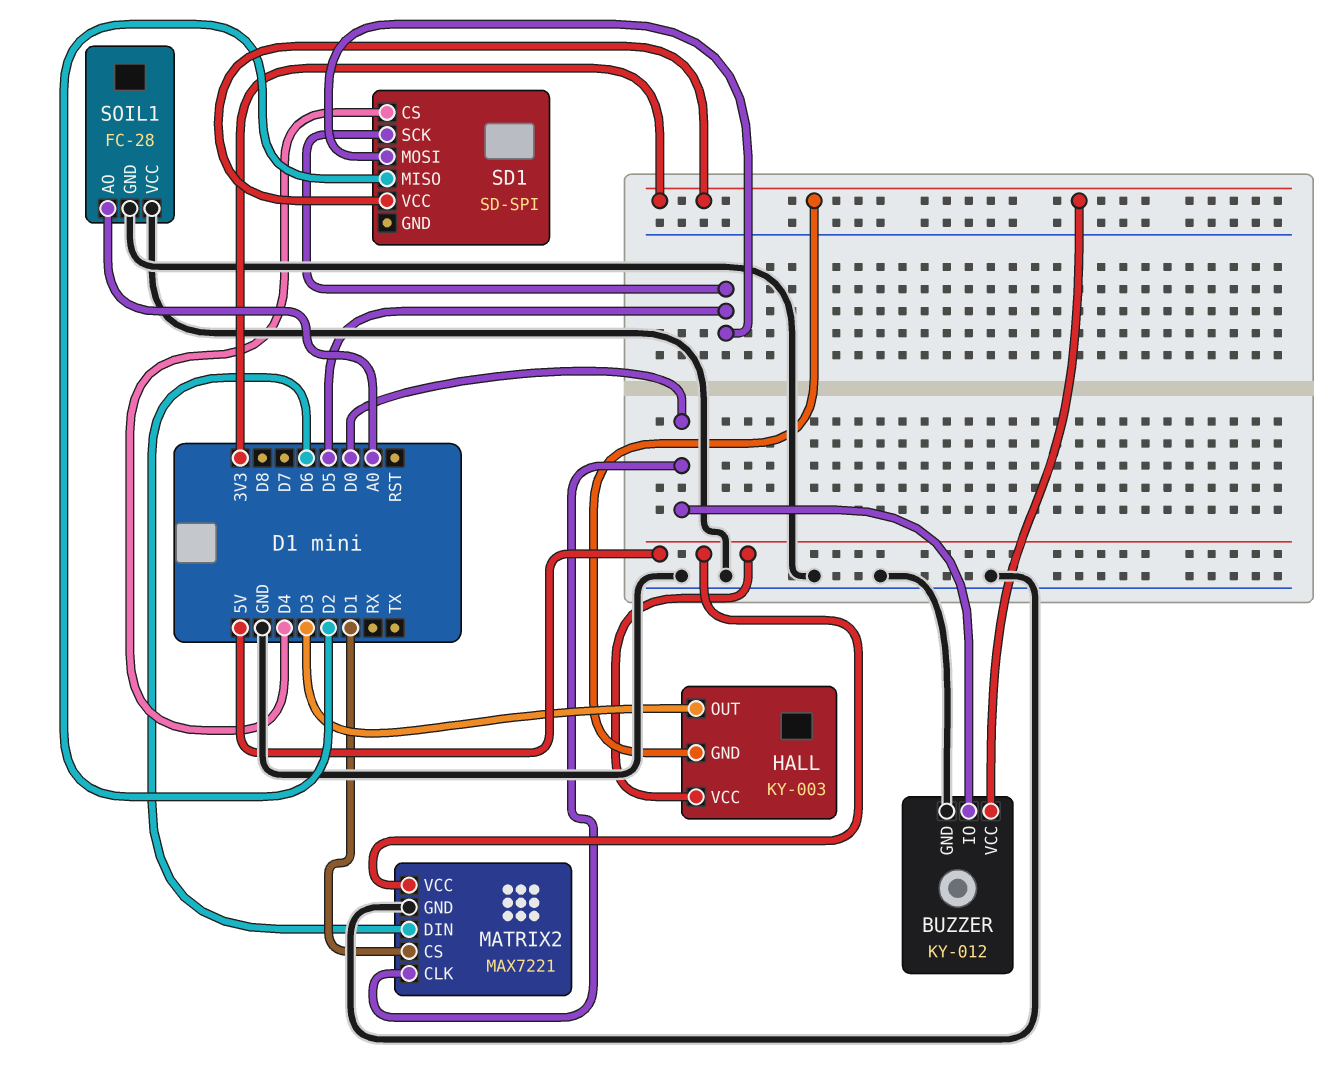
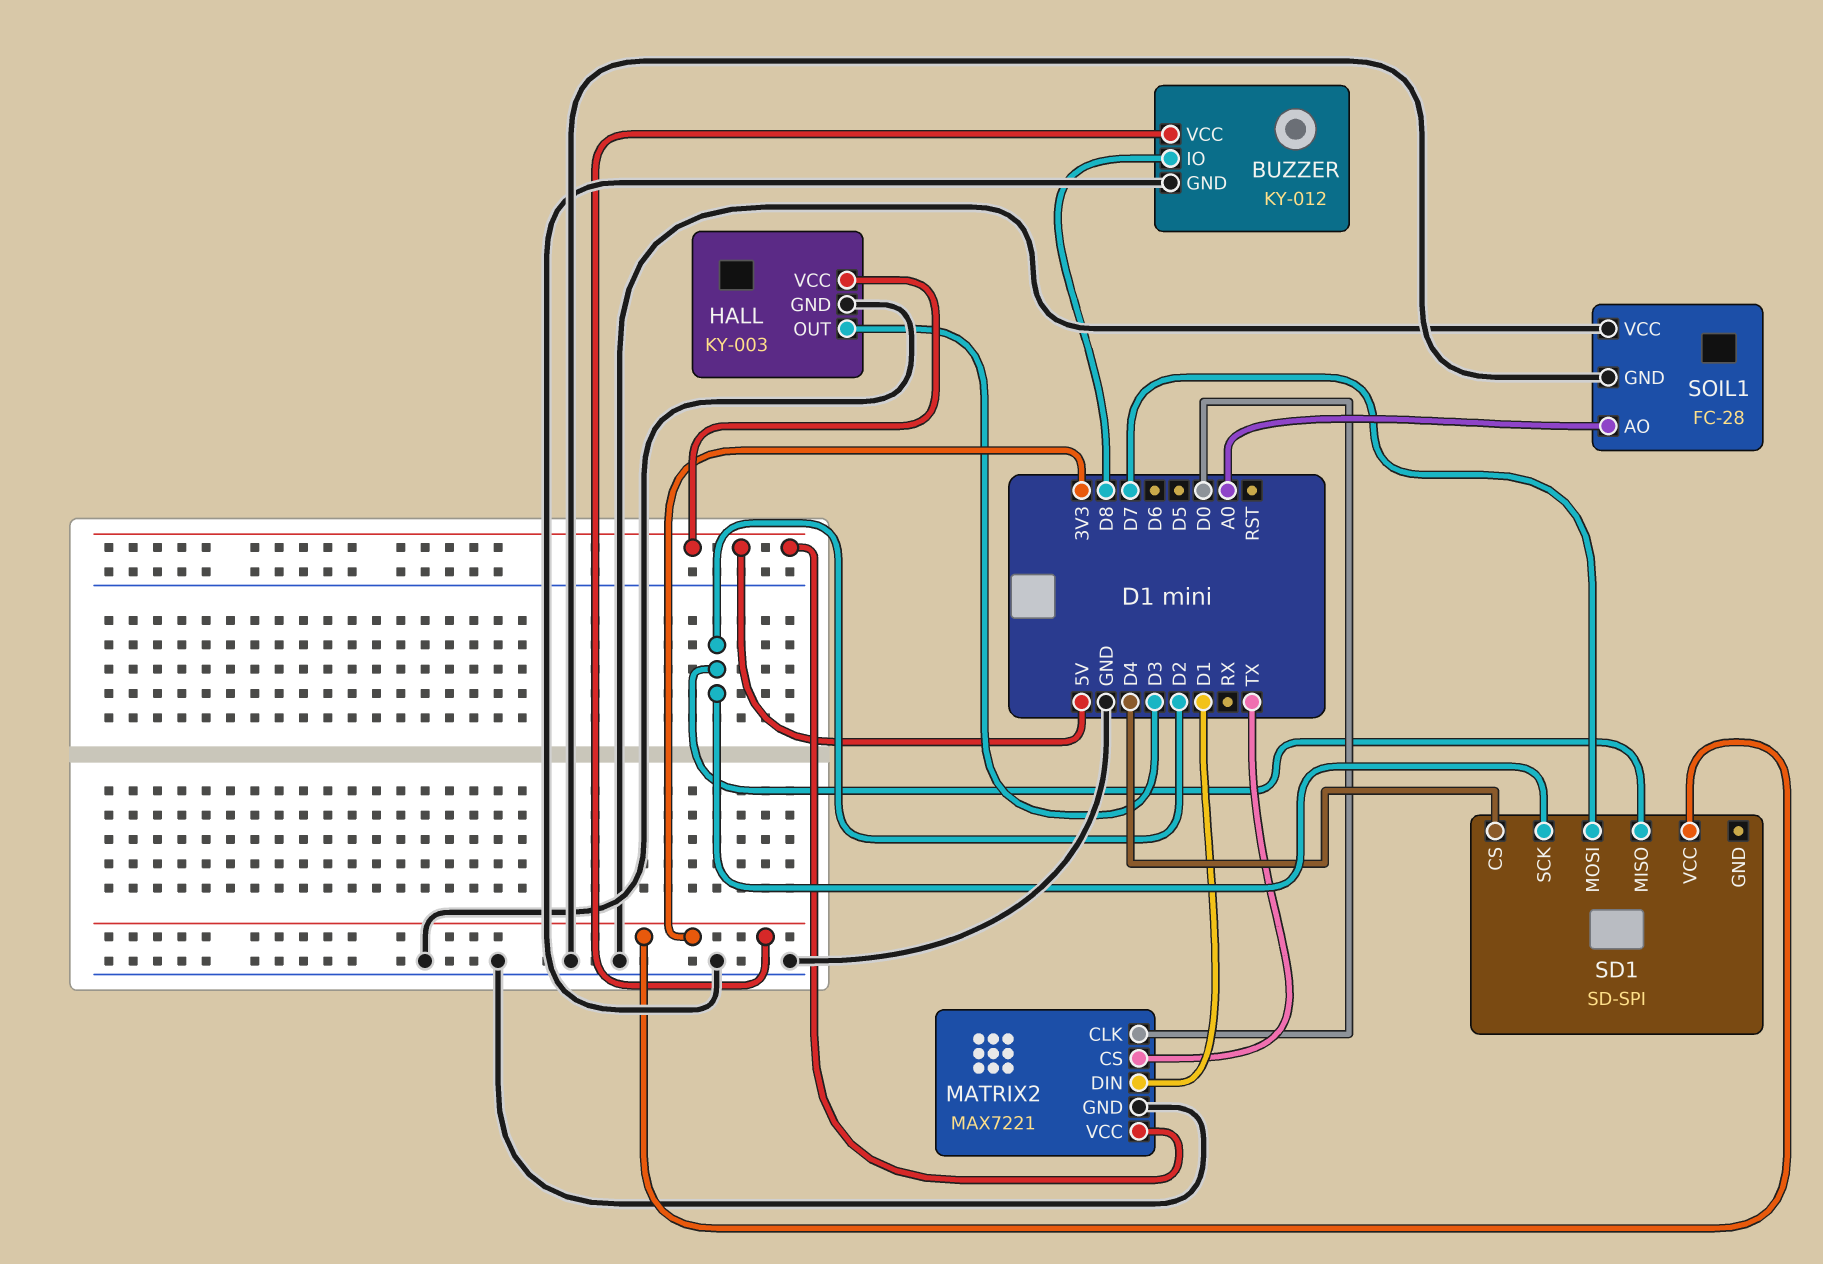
BUZZER pin IO: D0 -> D8
HALL pin GND: 3V3 -> GND
MATRIX2 pin CS: D1 -> TX
MATRIX2 pin DIN: D6 -> D1
SD1 pin MOSI: D5 -> D7
SD1 pin SCK: D5 -> D2

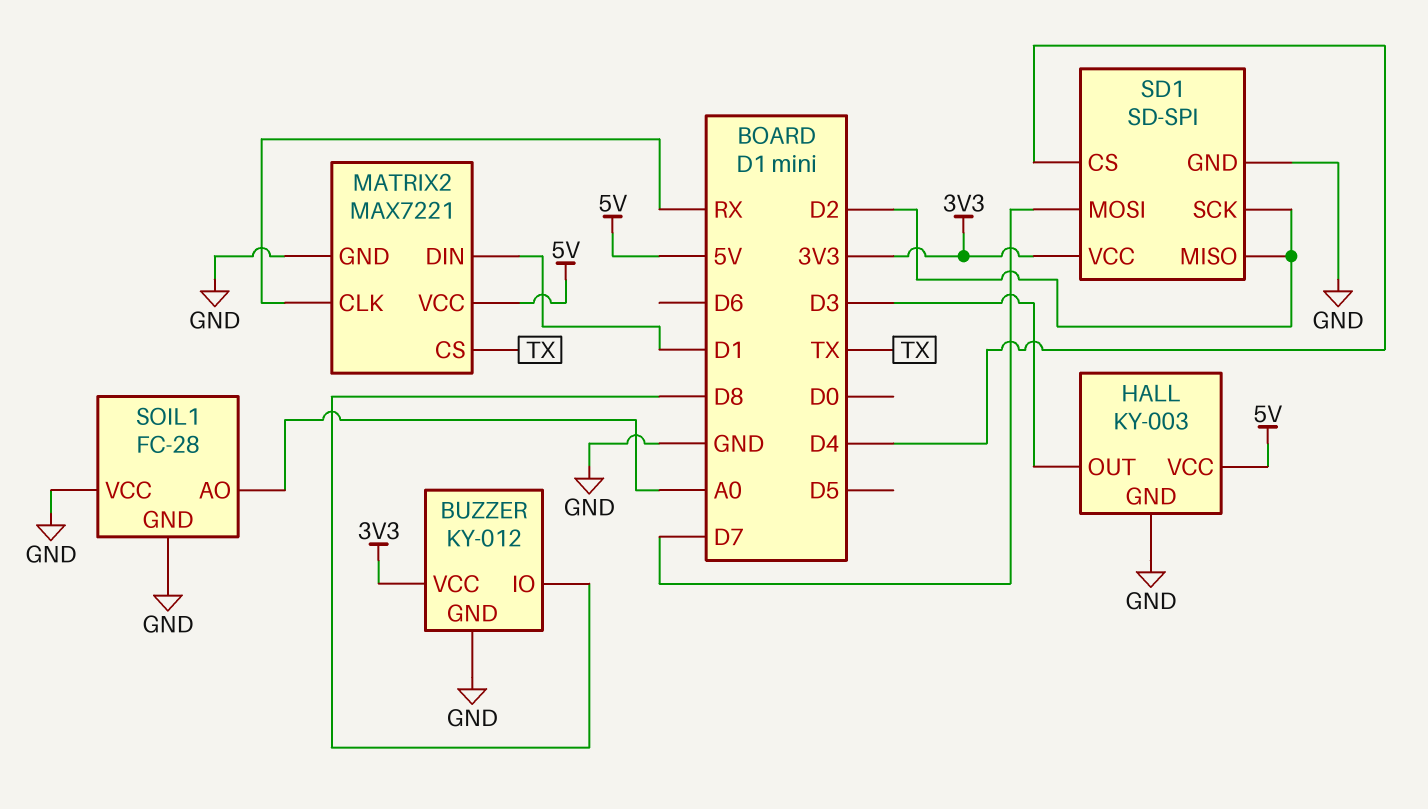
MATRIX2 pin CLK: D0 -> RX
SD1 pin GND: none -> GND

